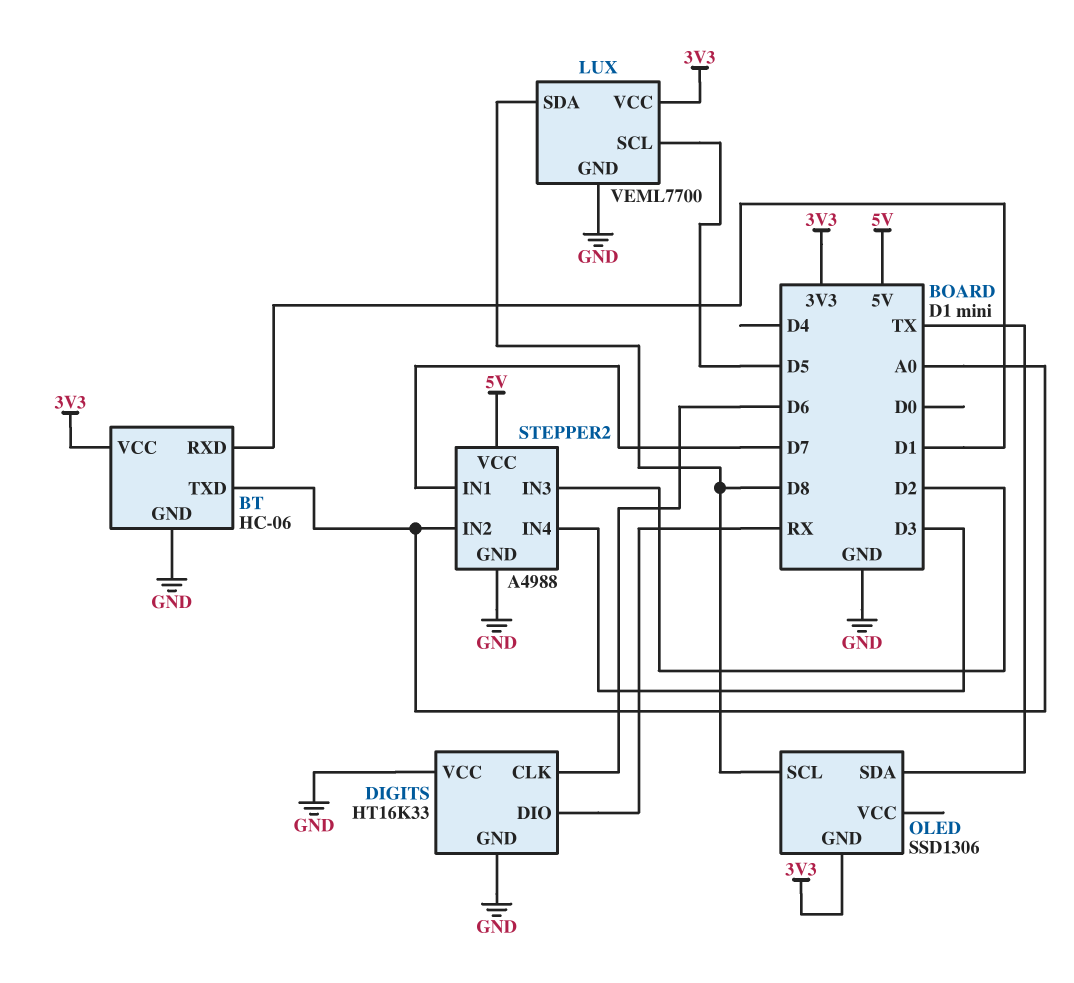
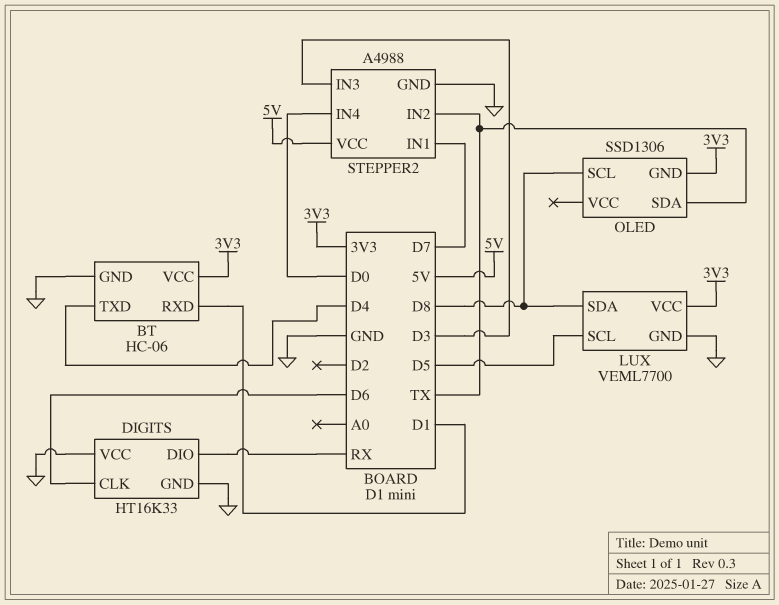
BT pin TXD: A0 -> D4
STEPPER2 pin IN2: A0 -> TX
STEPPER2 pin IN3: D2 -> D3
STEPPER2 pin IN4: D3 -> D0

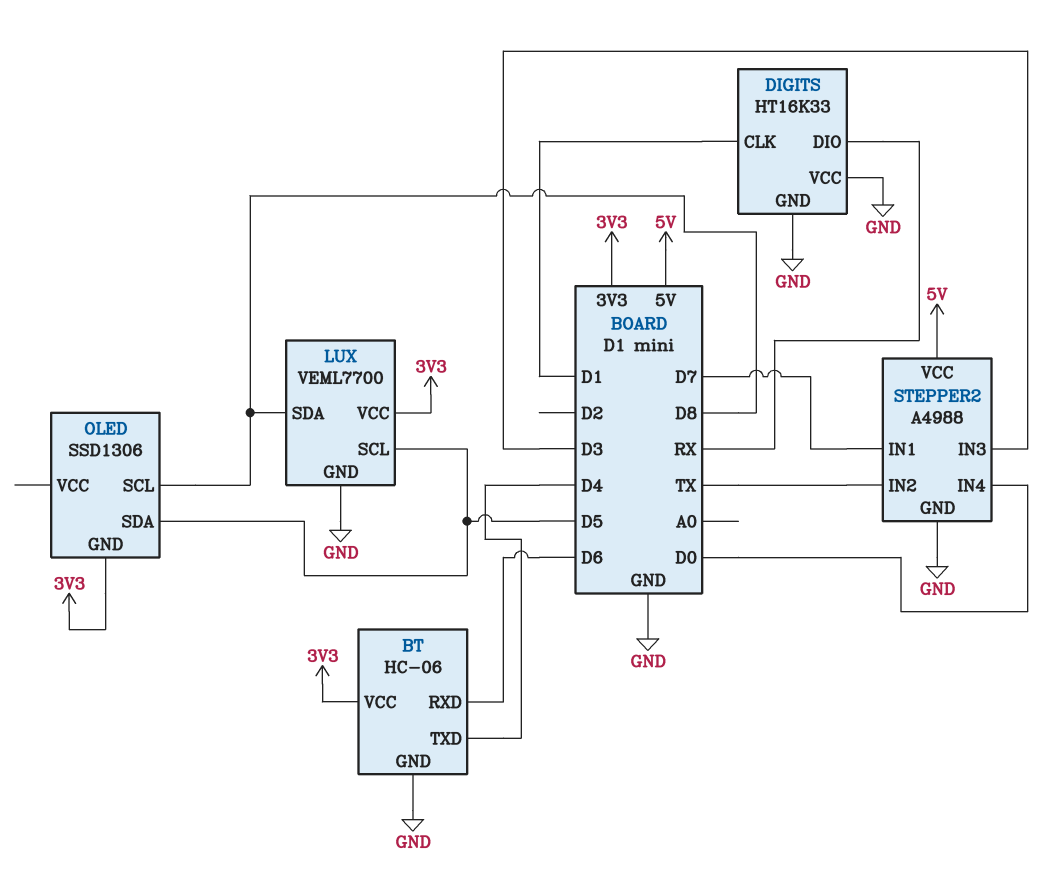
BT pin RXD: D1 -> D6
DIGITS pin CLK: D6 -> D1
OLED pin SDA: TX -> D5

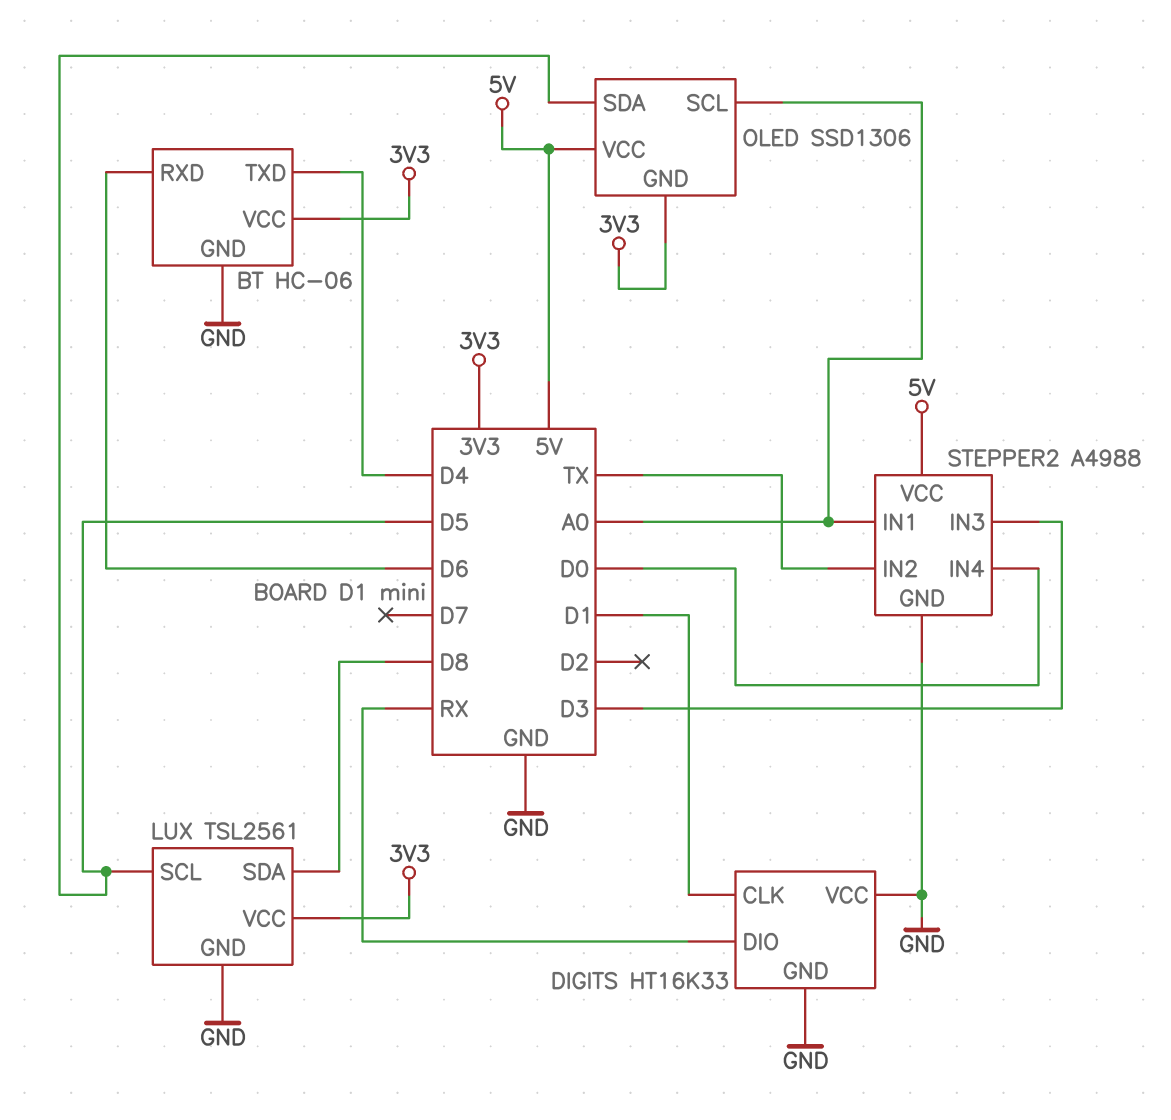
LUX: VEML7700 -> TSL2561
OLED pin SCL: D8 -> A0
OLED pin VCC: none -> 5V
STEPPER2 pin IN1: D7 -> A0

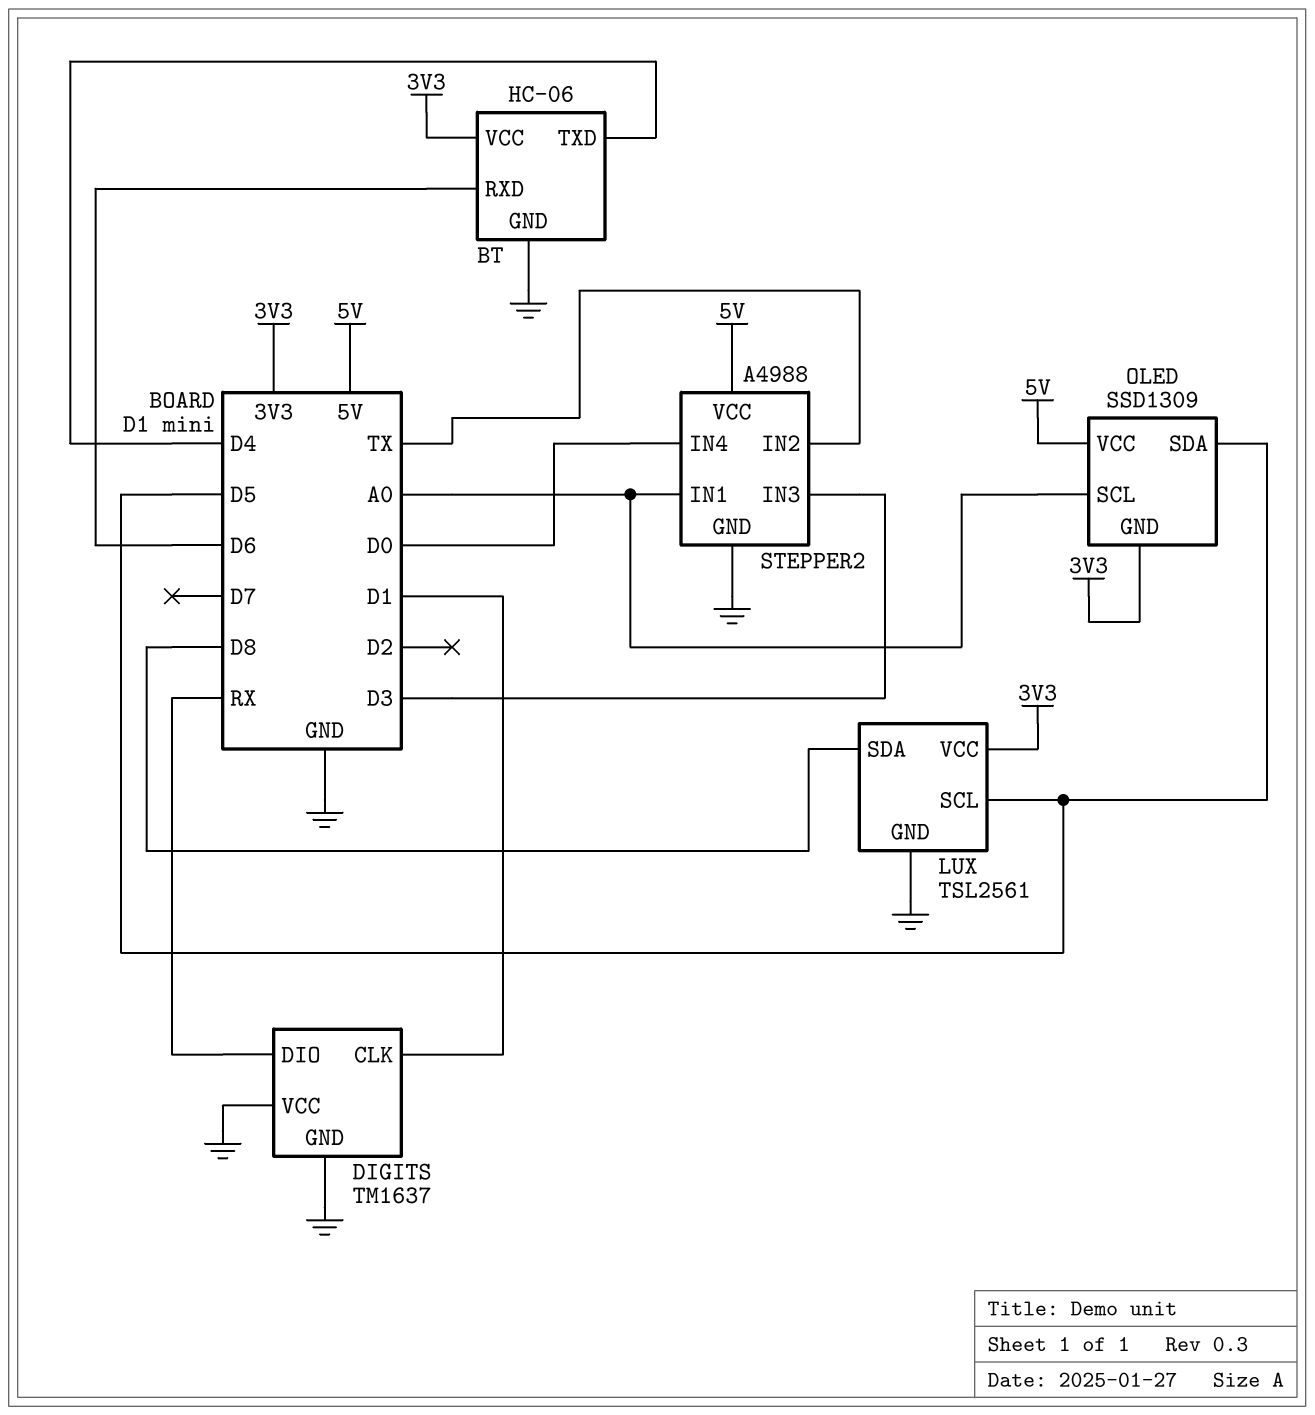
DIGITS: HT16K33 -> TM1637
OLED: SSD1306 -> SSD1309

